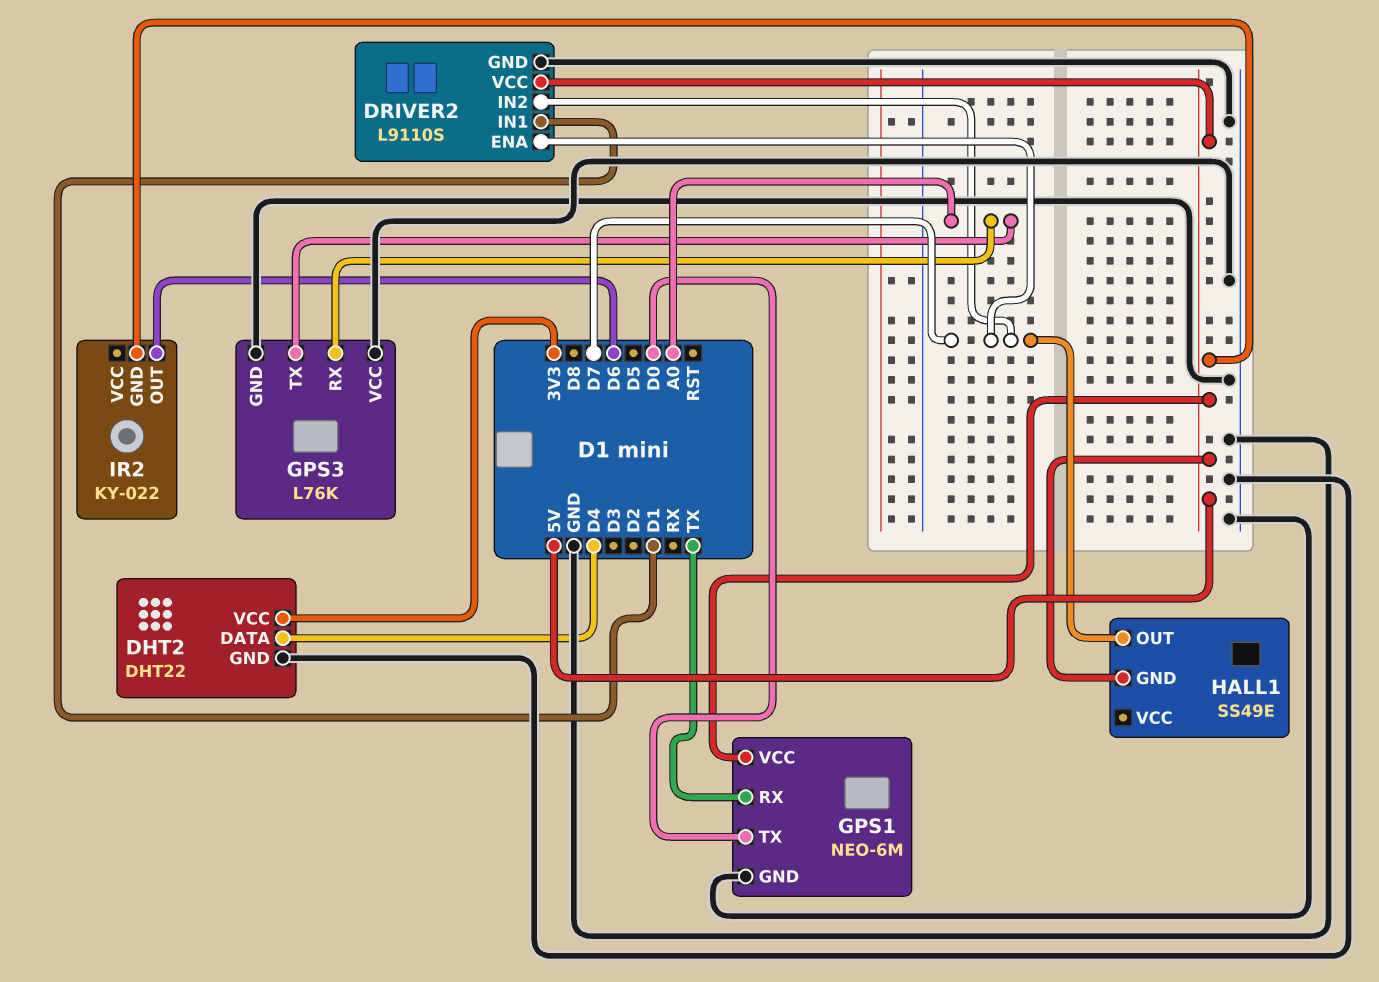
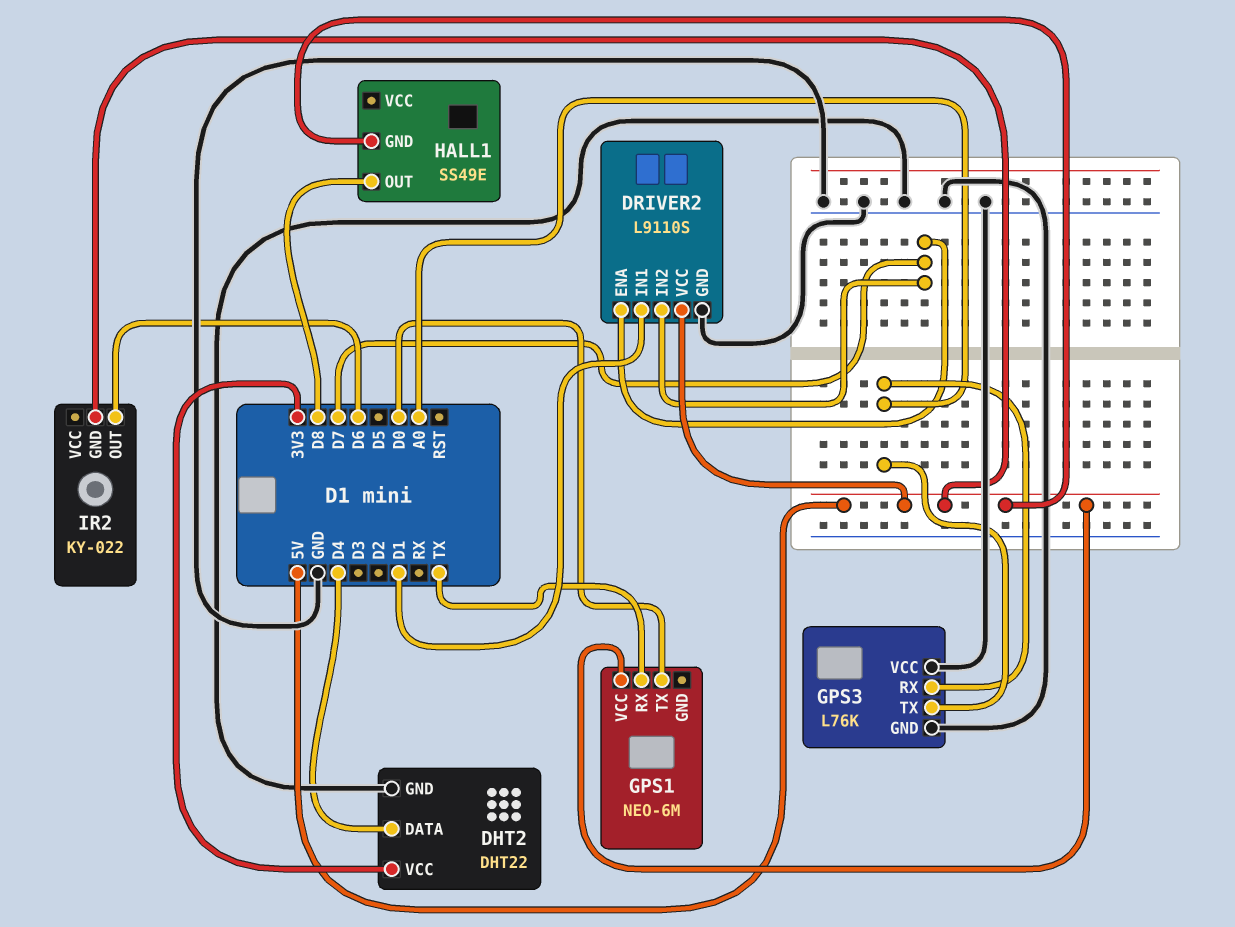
GPS1 pin GND: GND -> none
HALL1 pin OUT: D7 -> D8

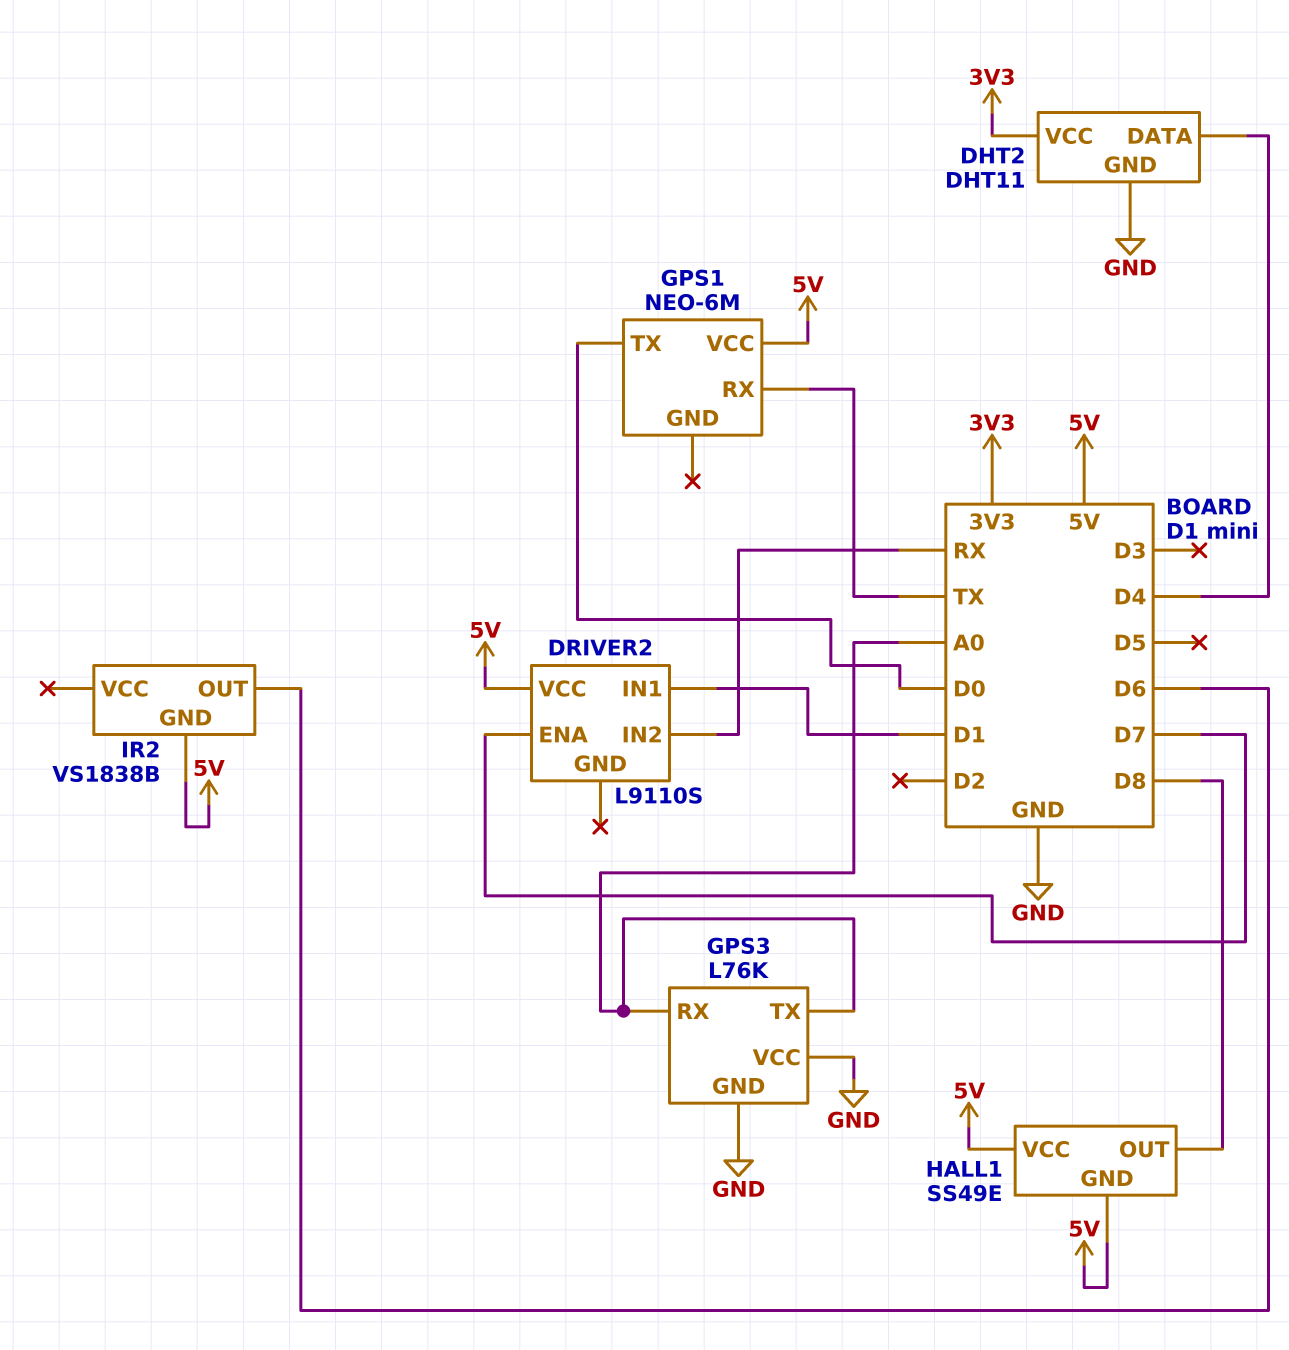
DHT2: DHT22 -> DHT11
DRIVER2 pin GND: GND -> none
DRIVER2 pin IN2: D7 -> RX
HALL1 pin VCC: none -> 5V
IR2: KY-022 -> VS1838B

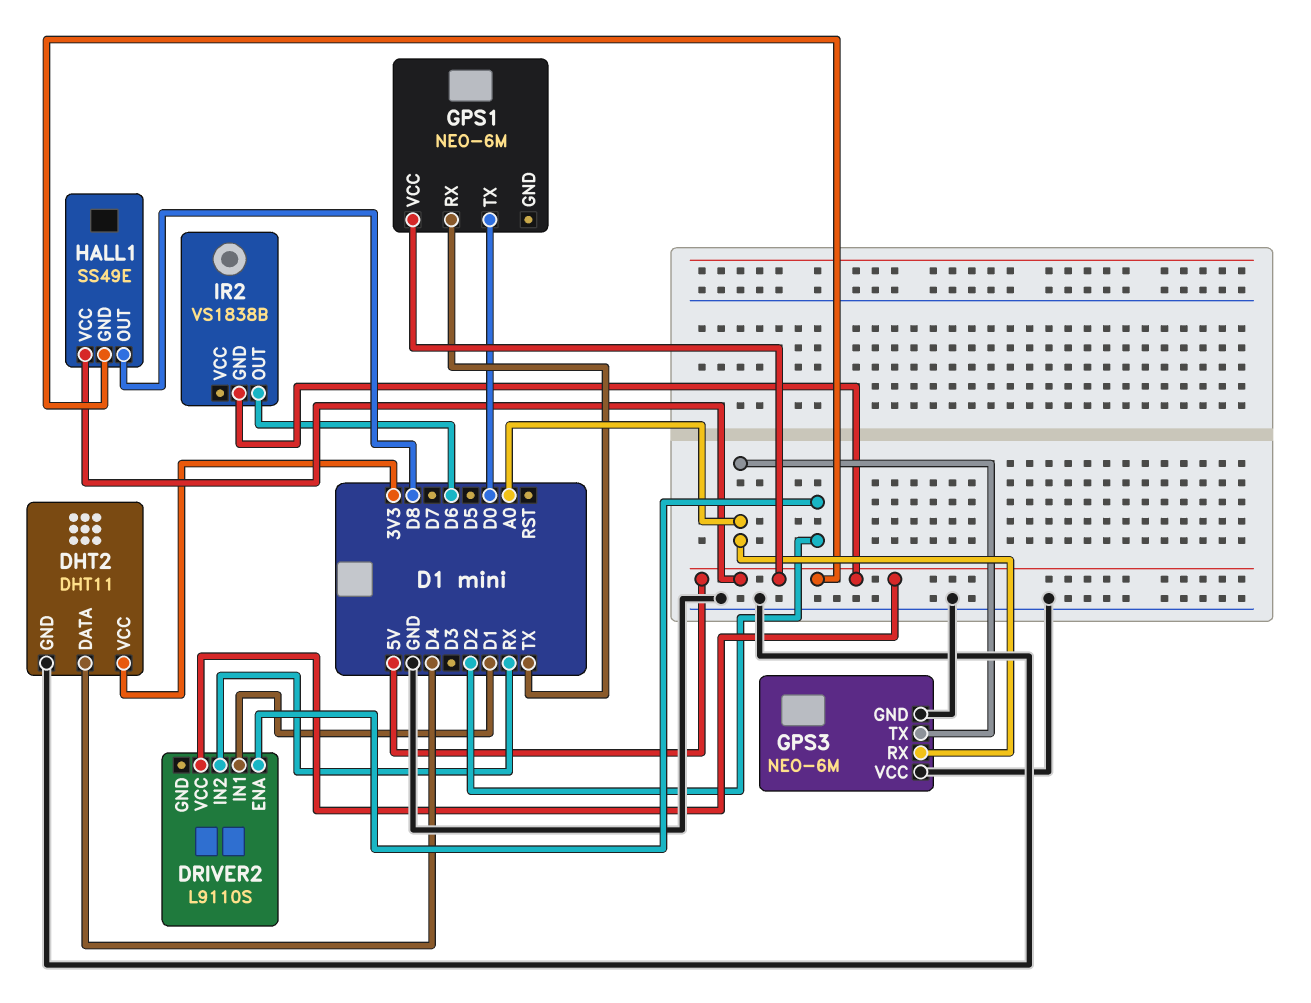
DRIVER2 pin ENA: D7 -> D2
GPS3: L76K -> NEO-6M

